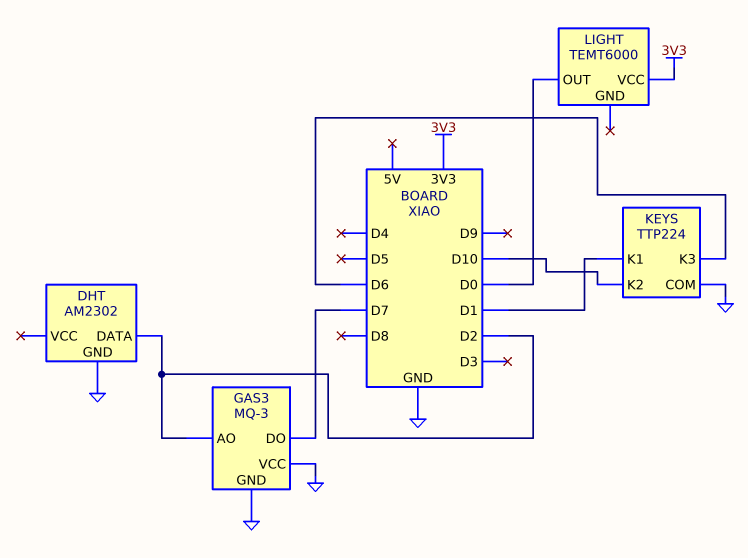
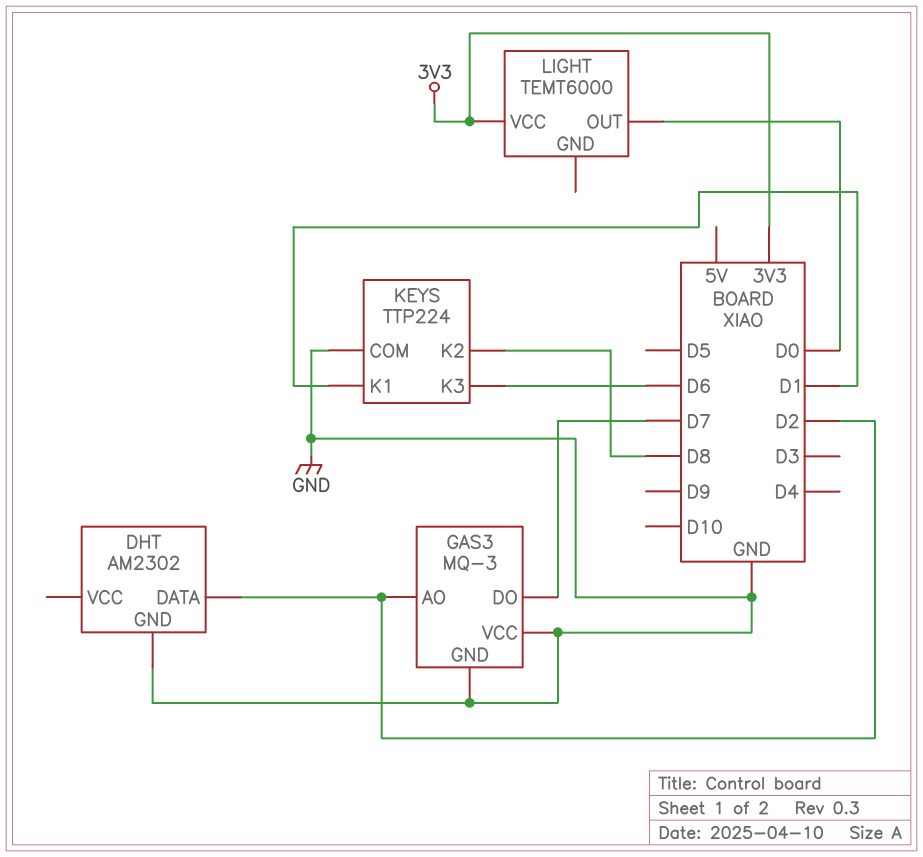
KEYS pin K2: D10 -> D8

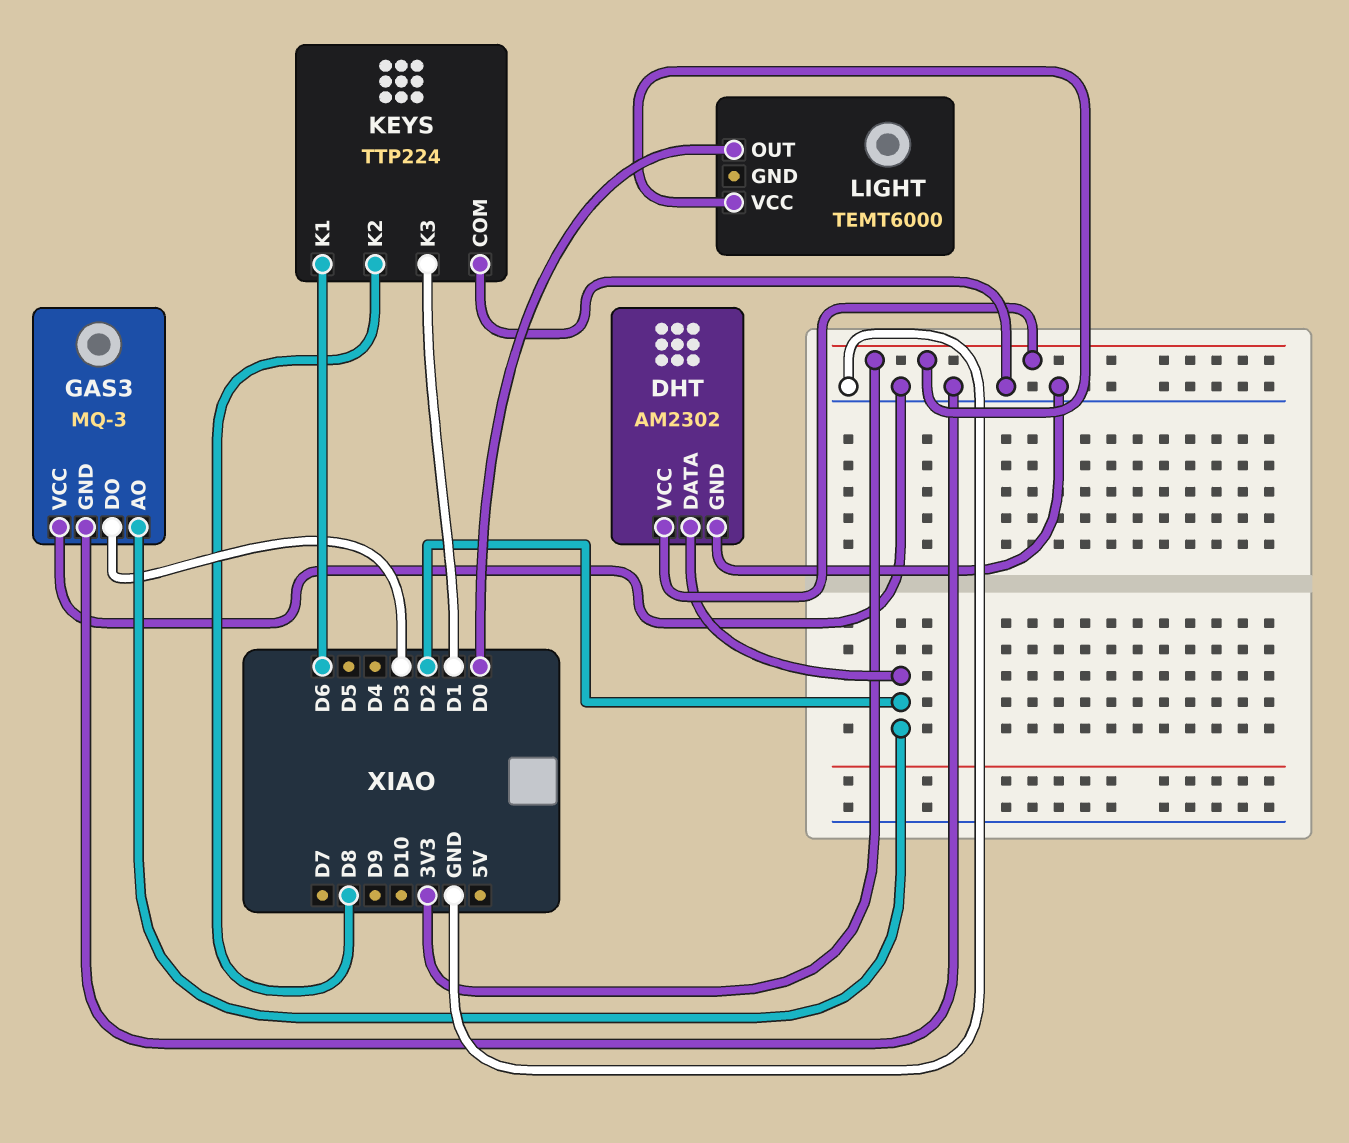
DHT pin VCC: none -> 3V3
GAS3 pin DO: D7 -> D3
KEYS pin K1: D1 -> D6
KEYS pin K3: D6 -> D1

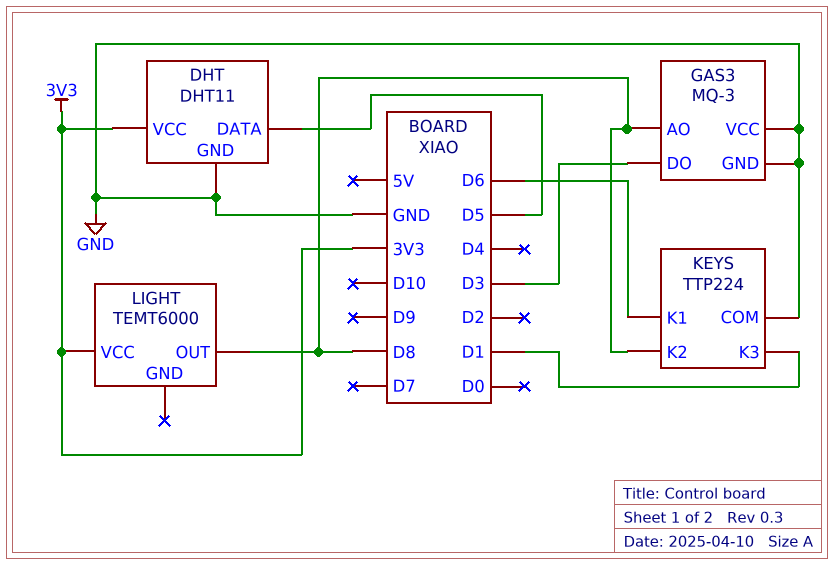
DHT: AM2302 -> DHT11
DHT pin DATA: D2 -> D5
GAS3 pin AO: D2 -> D8
LIGHT pin OUT: D0 -> D8

